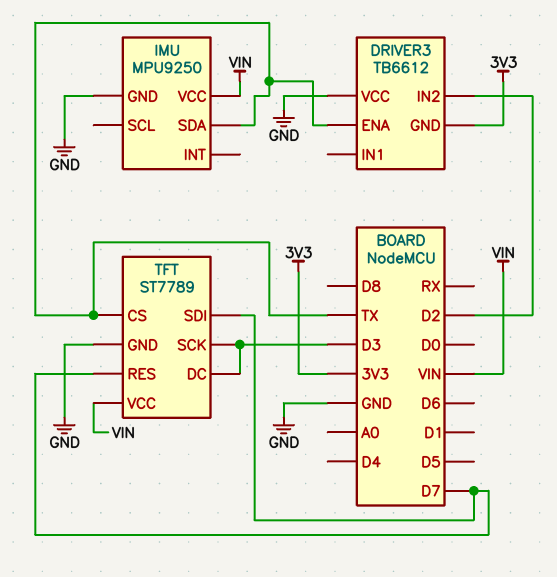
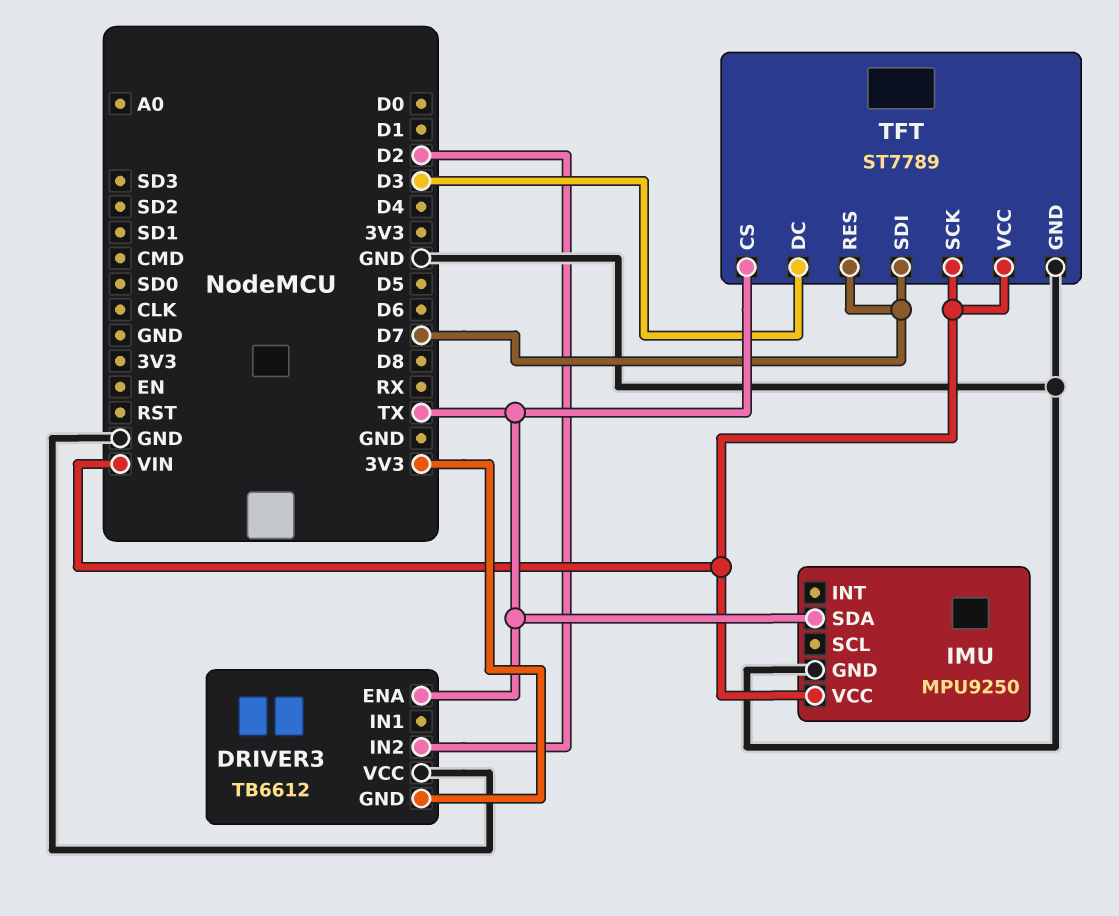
TFT pin SCK: D3 -> VIN

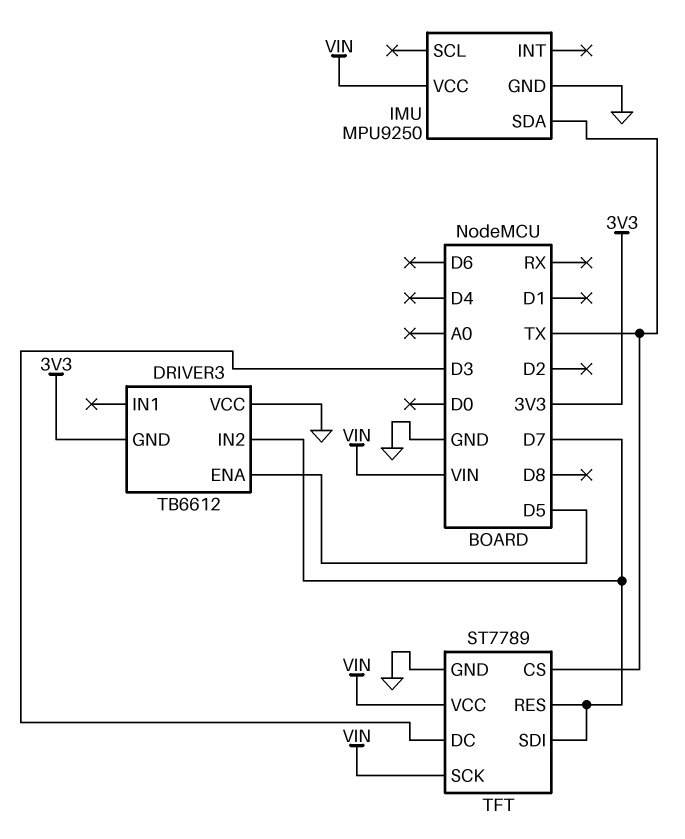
DRIVER3 pin ENA: TX -> D5
DRIVER3 pin IN2: D2 -> D7

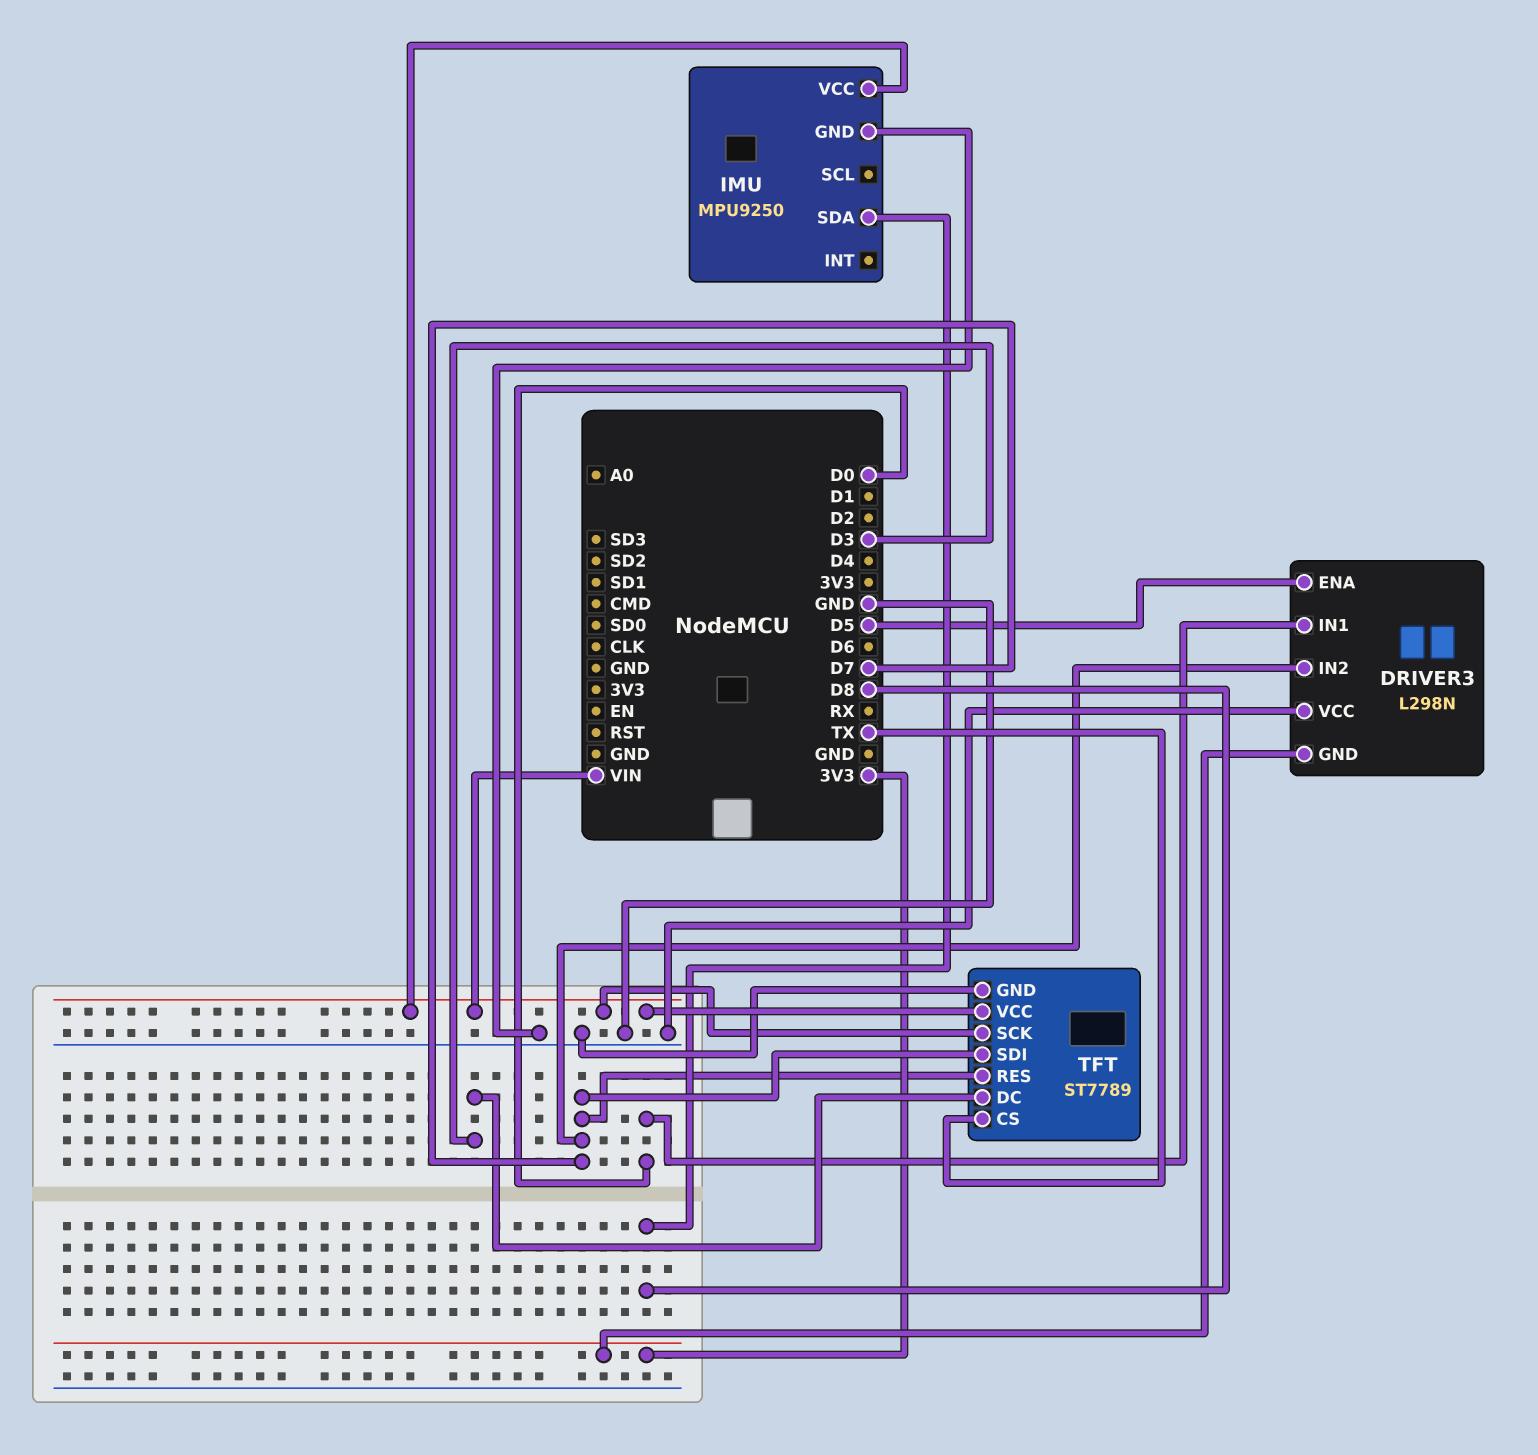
DRIVER3: TB6612 -> L298N
DRIVER3 pin IN1: none -> D0
IMU pin SDA: TX -> D8

